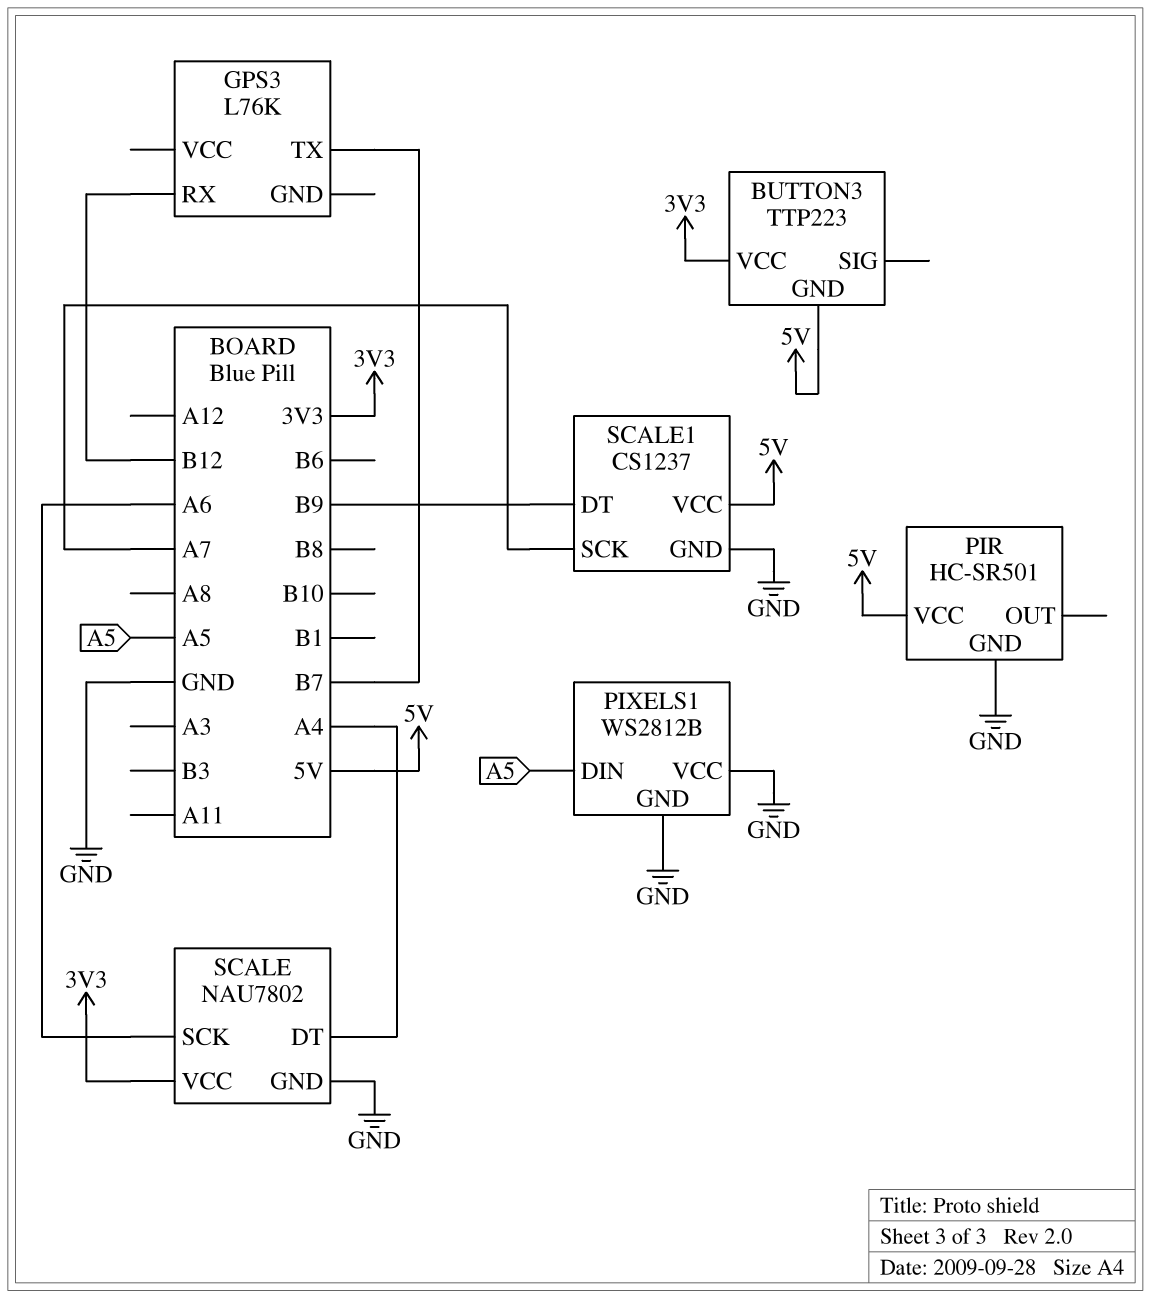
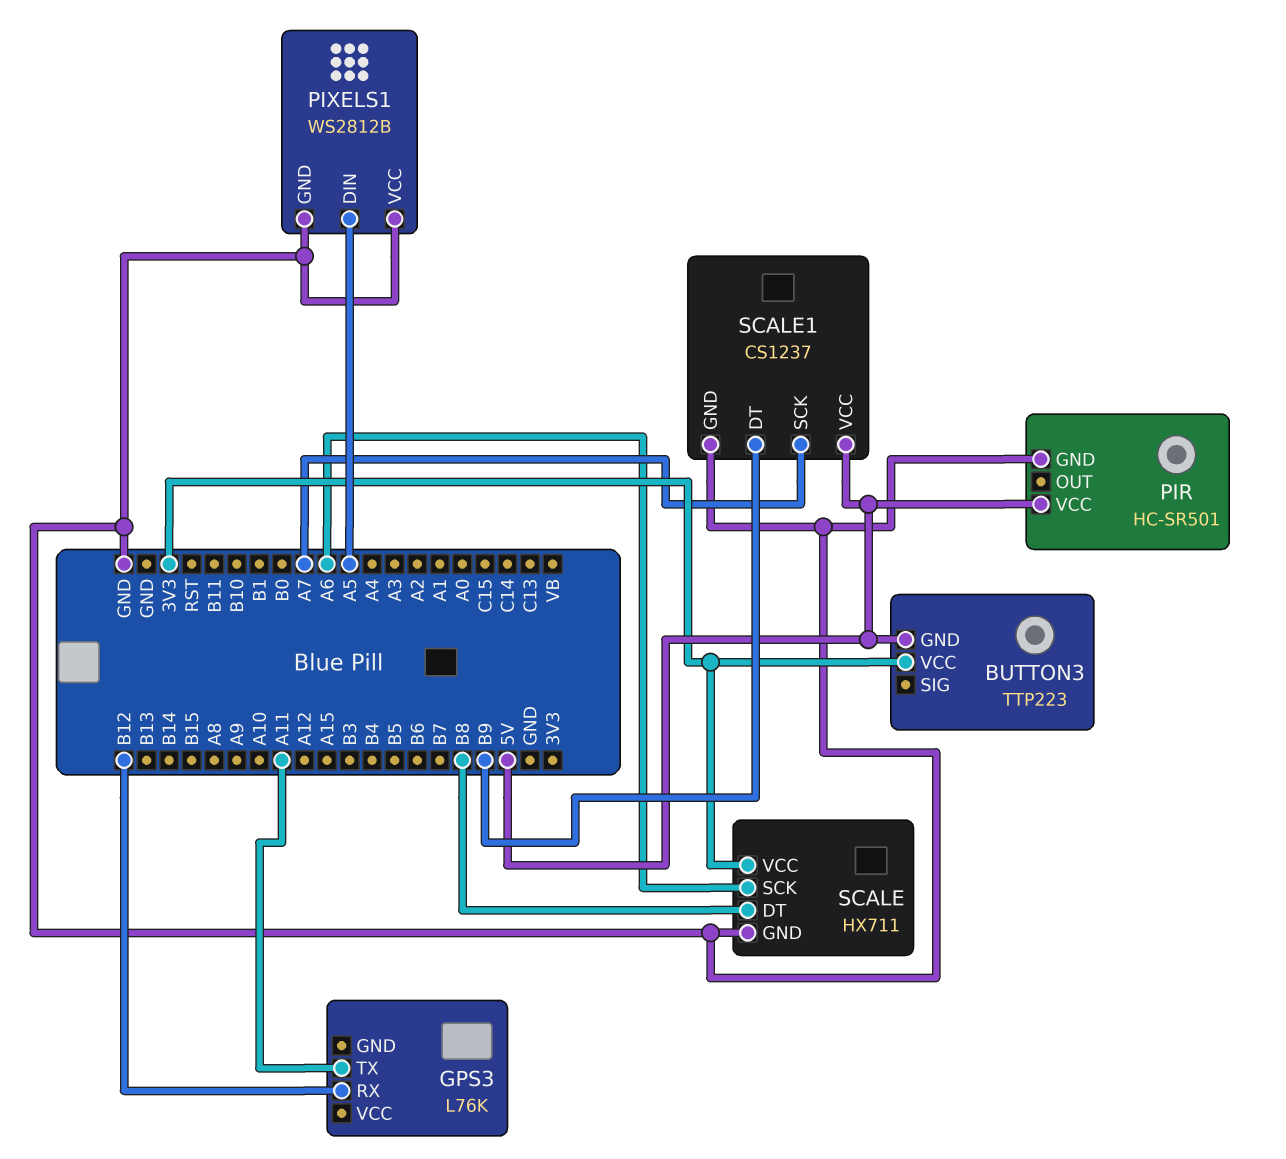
GPS3 pin TX: B7 -> A11
SCALE: NAU7802 -> HX711
SCALE pin DT: A4 -> B8

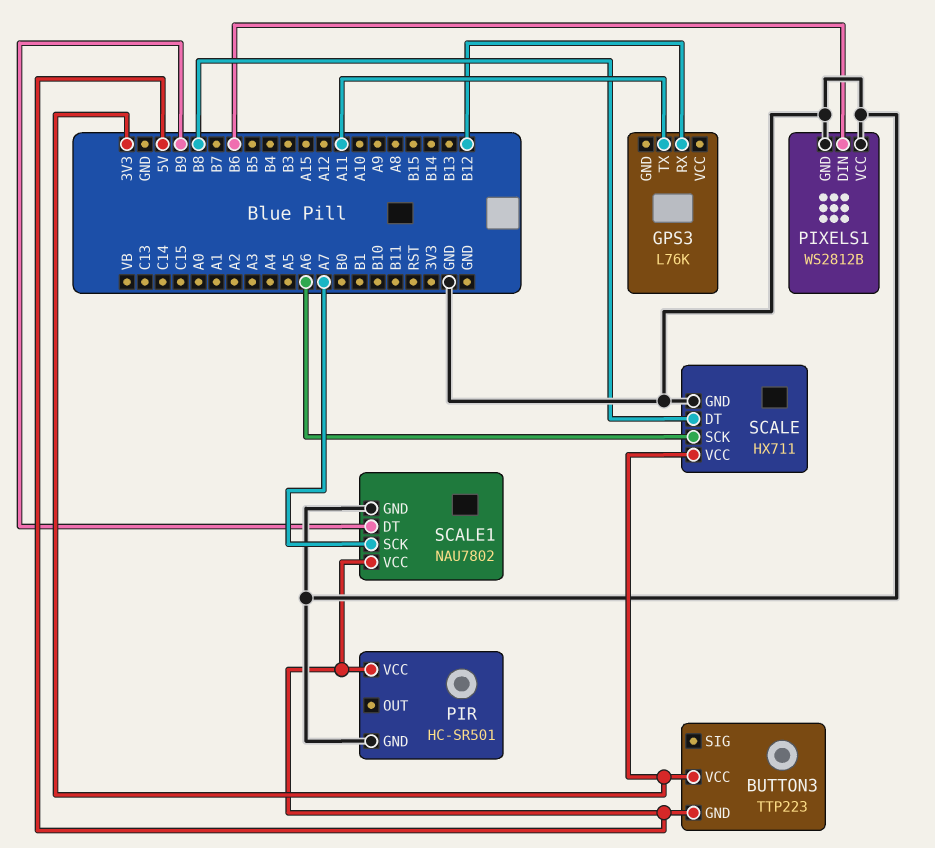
PIXELS1 pin DIN: A5 -> B6
SCALE1: CS1237 -> NAU7802

